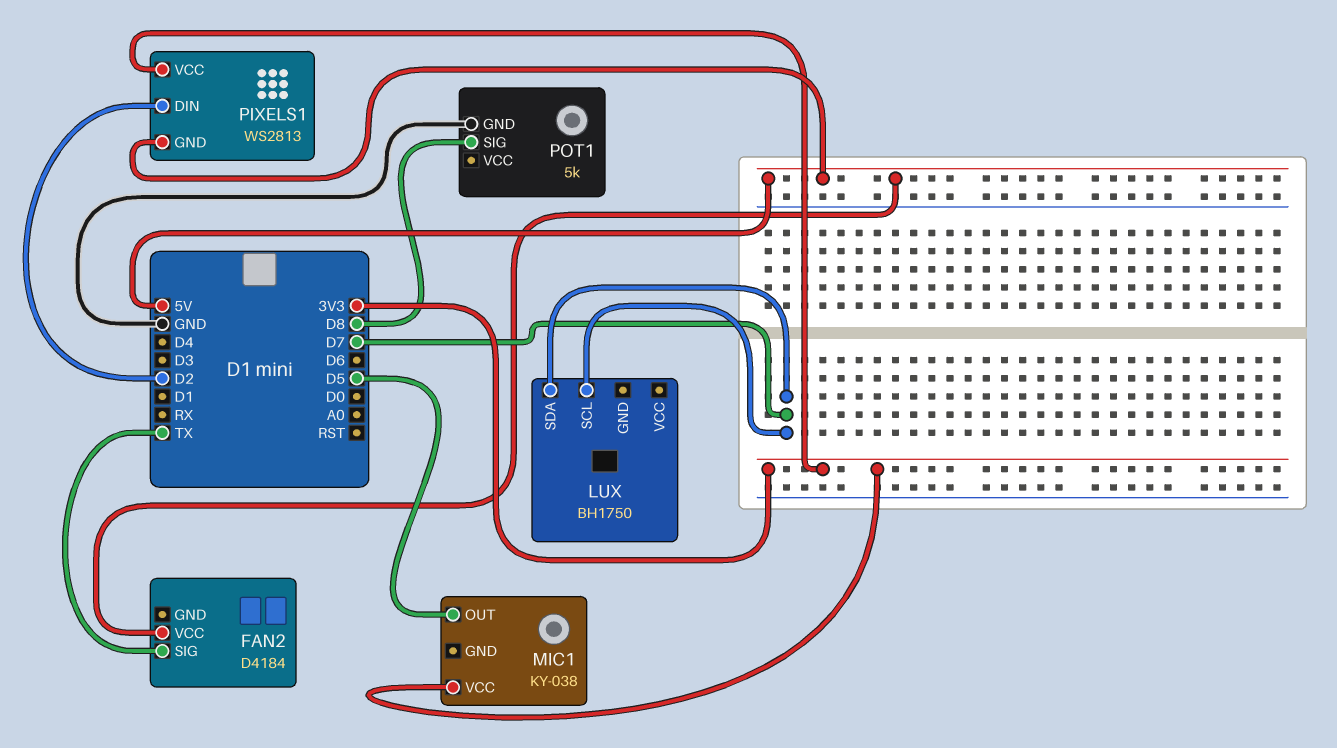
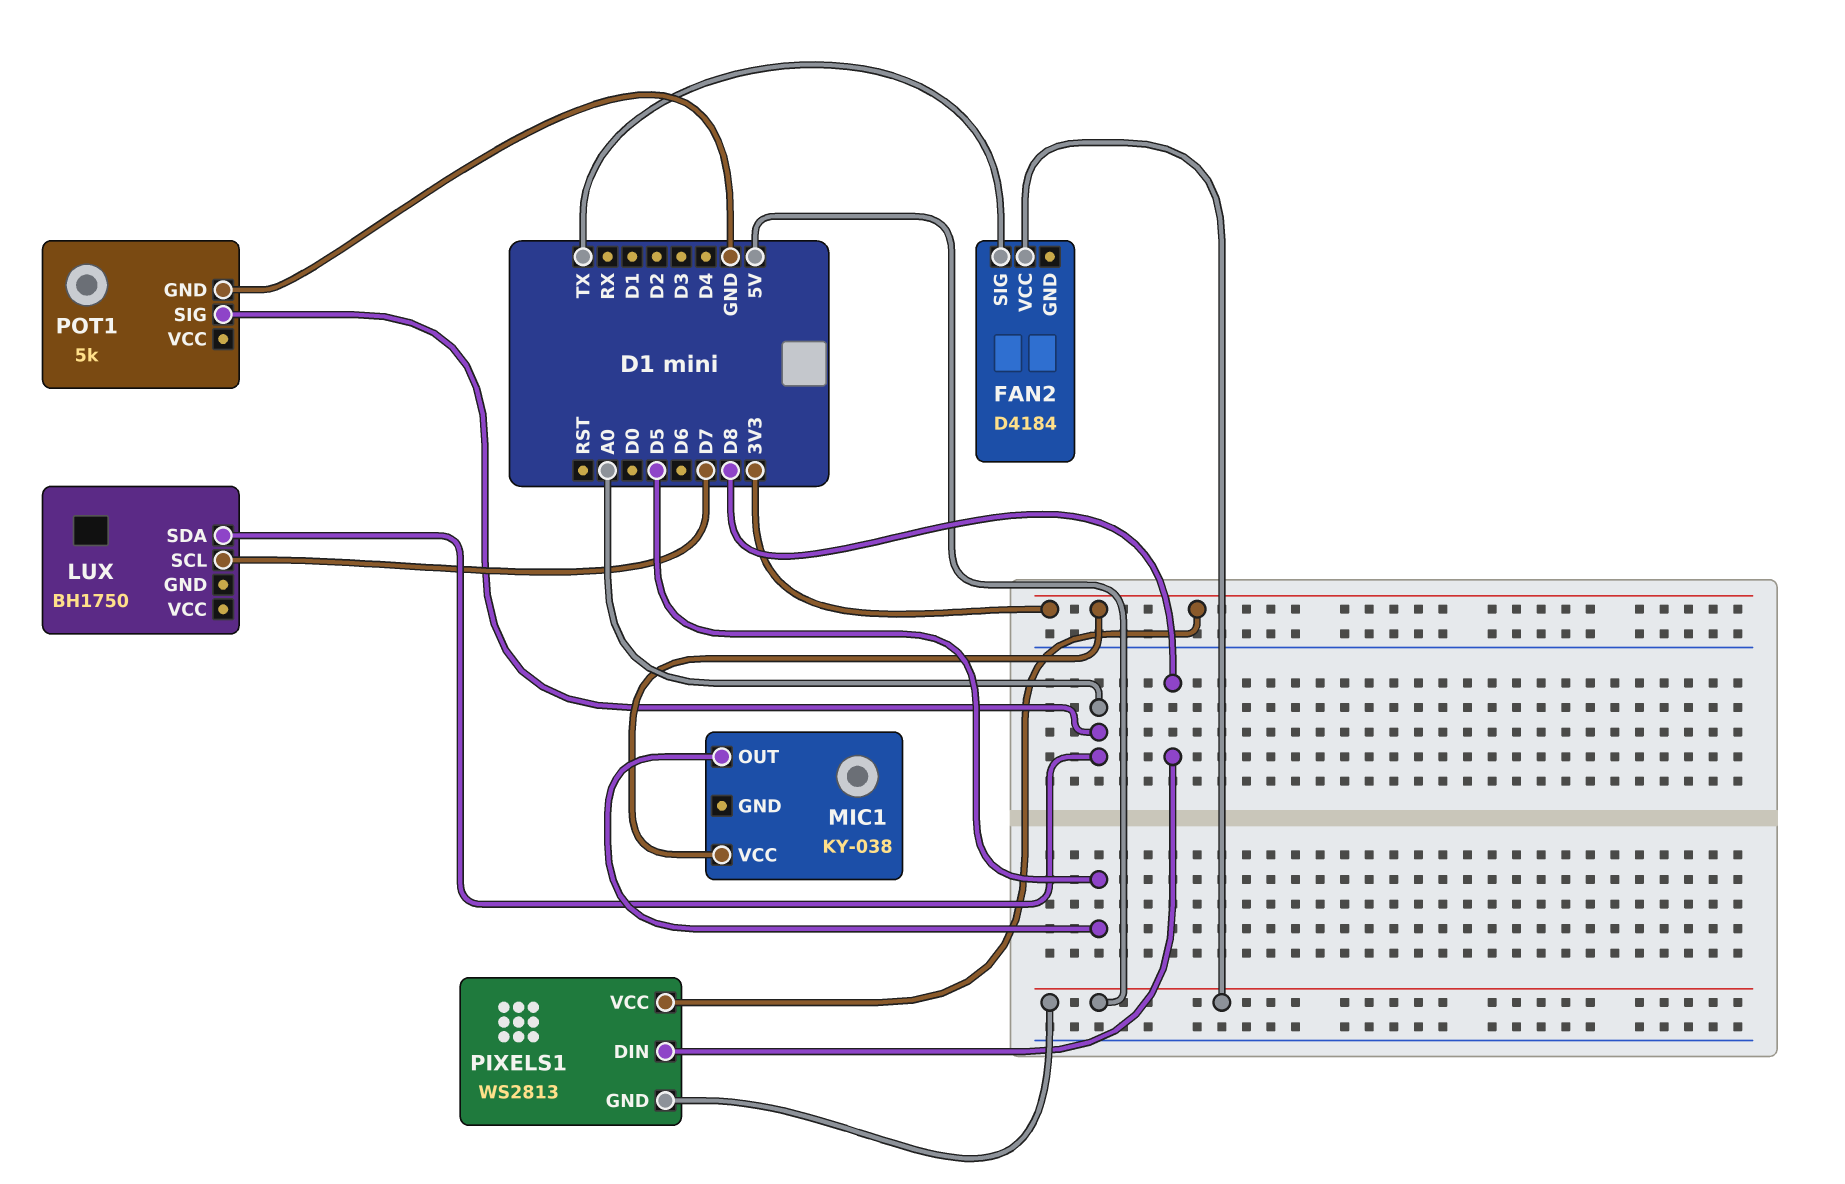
LUX pin SDA: D7 -> A0
PIXELS1 pin DIN: D2 -> D8
POT1 pin SIG: D8 -> A0

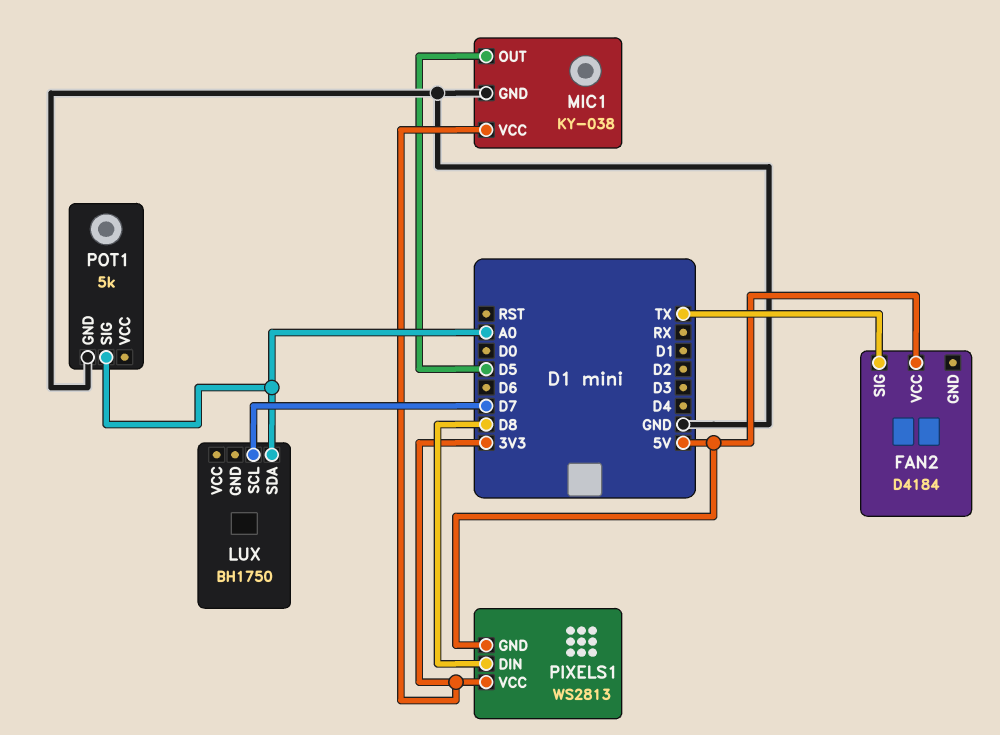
MIC1 pin GND: none -> GND

